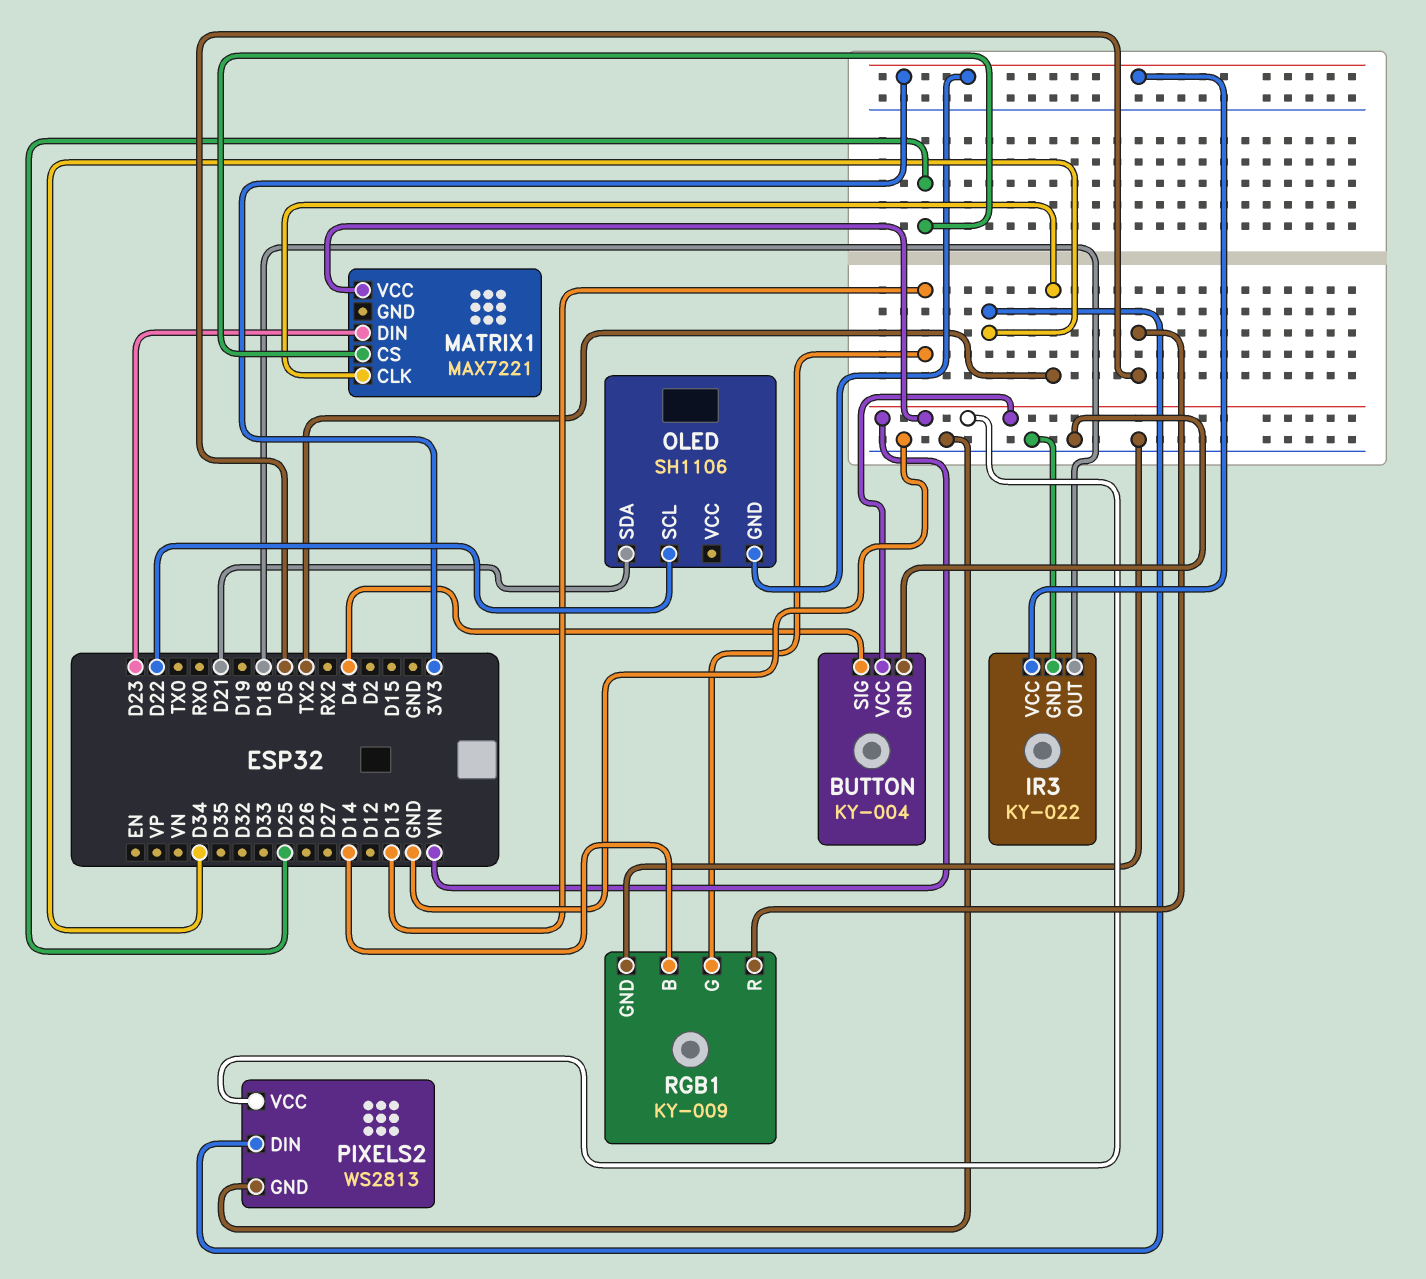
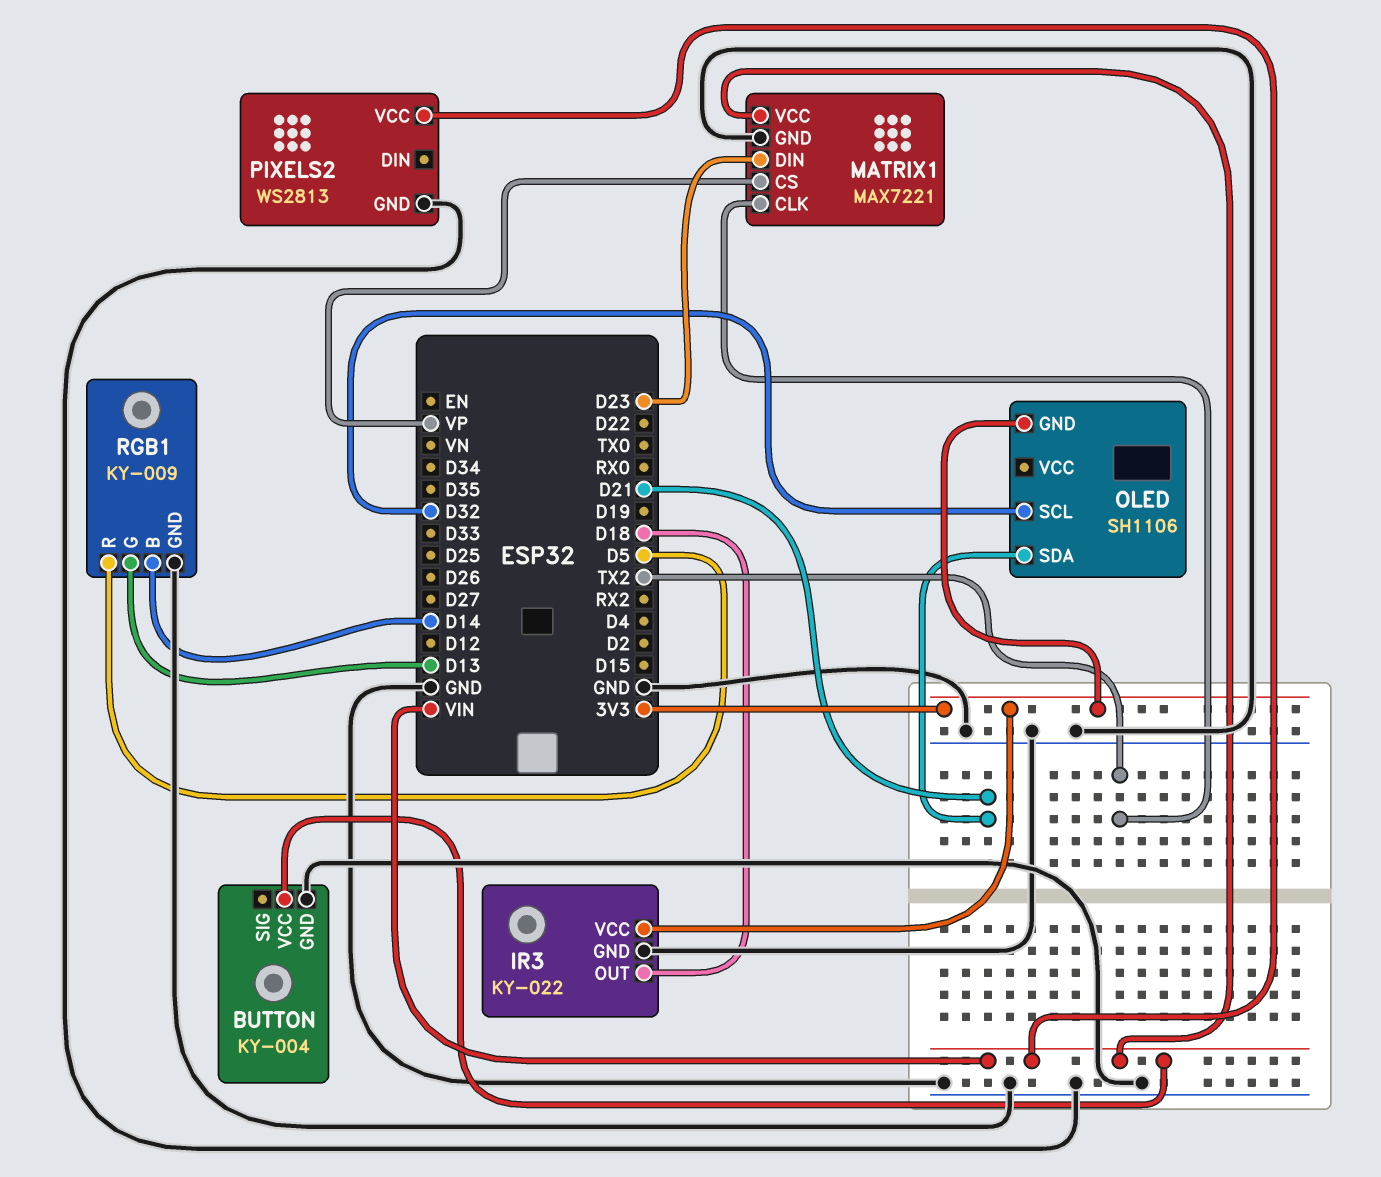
BUTTON pin SIG: D4 -> none
MATRIX1 pin CS: D25 -> VP
MATRIX1 pin GND: none -> GND
OLED pin SCL: D22 -> D32
PIXELS2 pin DIN: D34 -> none

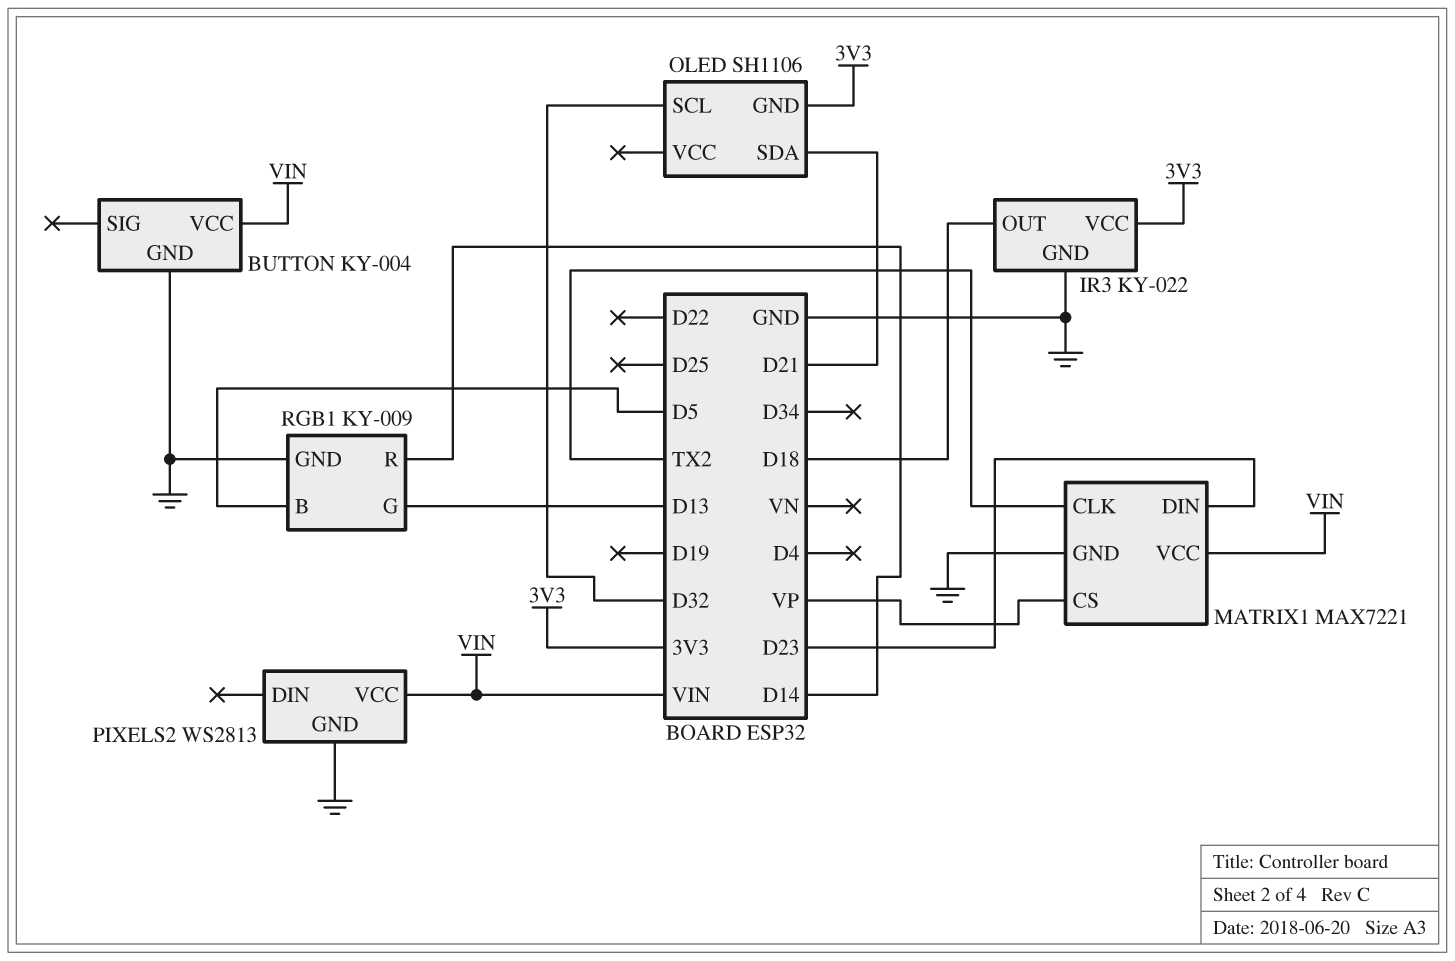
RGB1 pin B: D14 -> D5
RGB1 pin R: D5 -> D14

